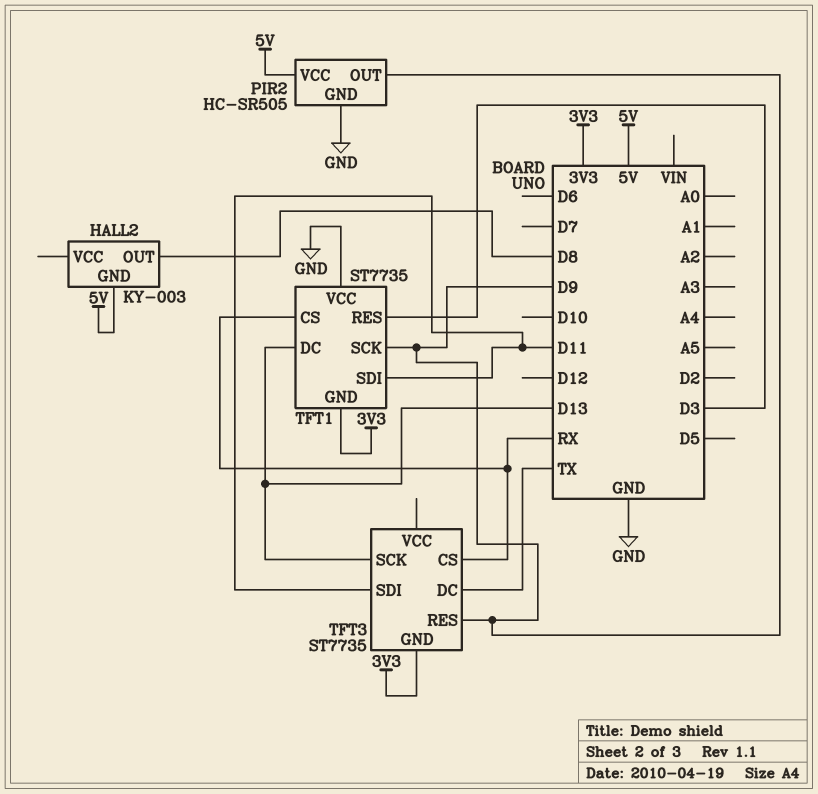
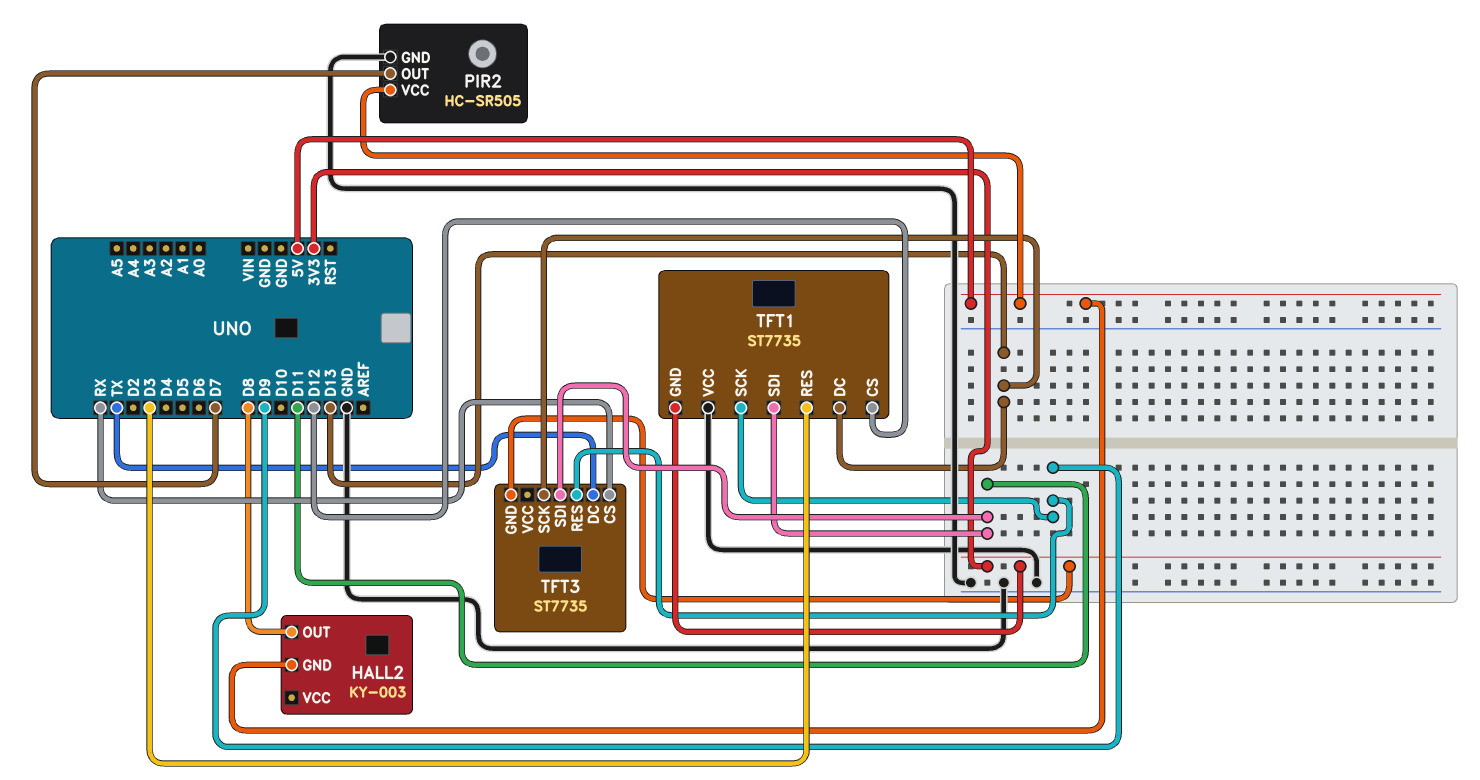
PIR2 pin OUT: D9 -> D7
TFT1 pin CS: RX -> D12

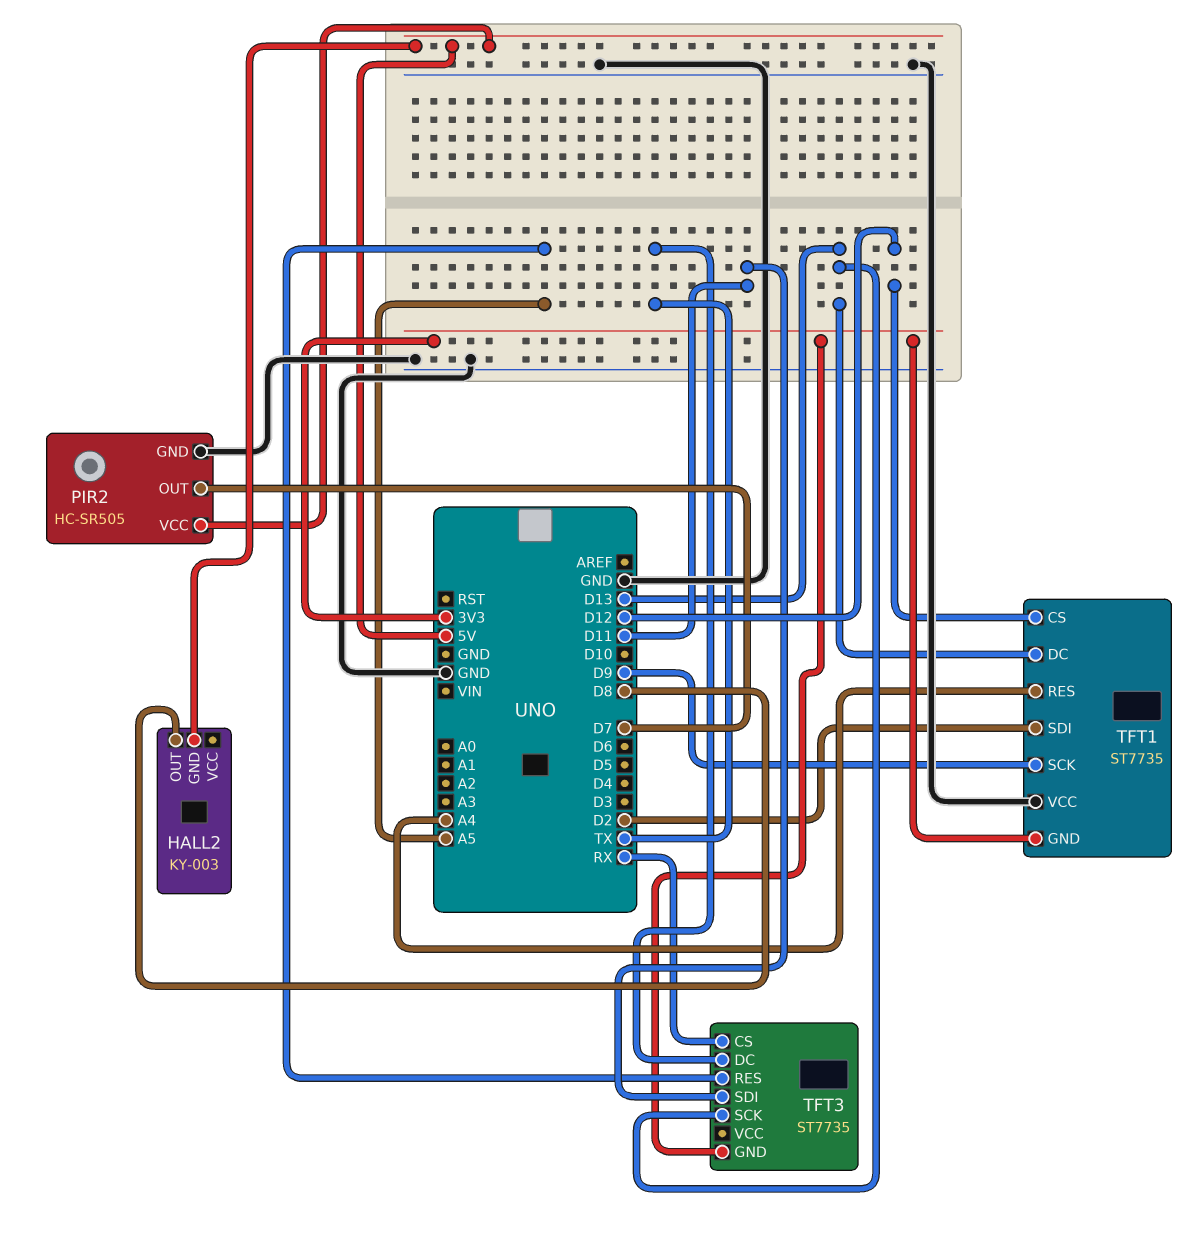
TFT1 pin RES: D3 -> A4
TFT1 pin SDI: D11 -> D2
TFT3 pin RES: D9 -> A5

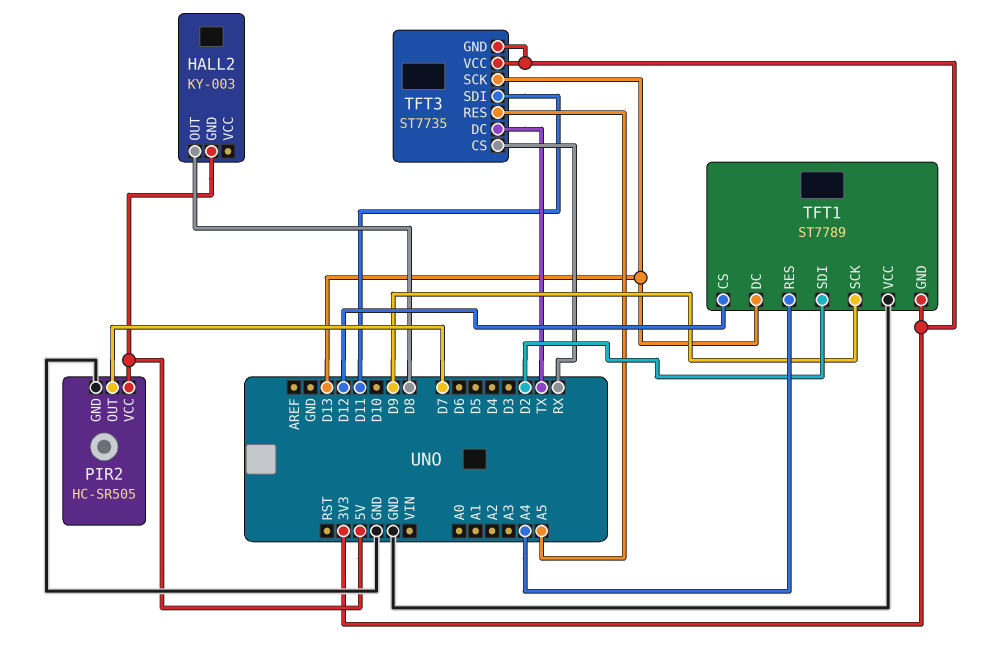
TFT1: ST7735 -> ST7789
TFT3 pin VCC: none -> 3V3

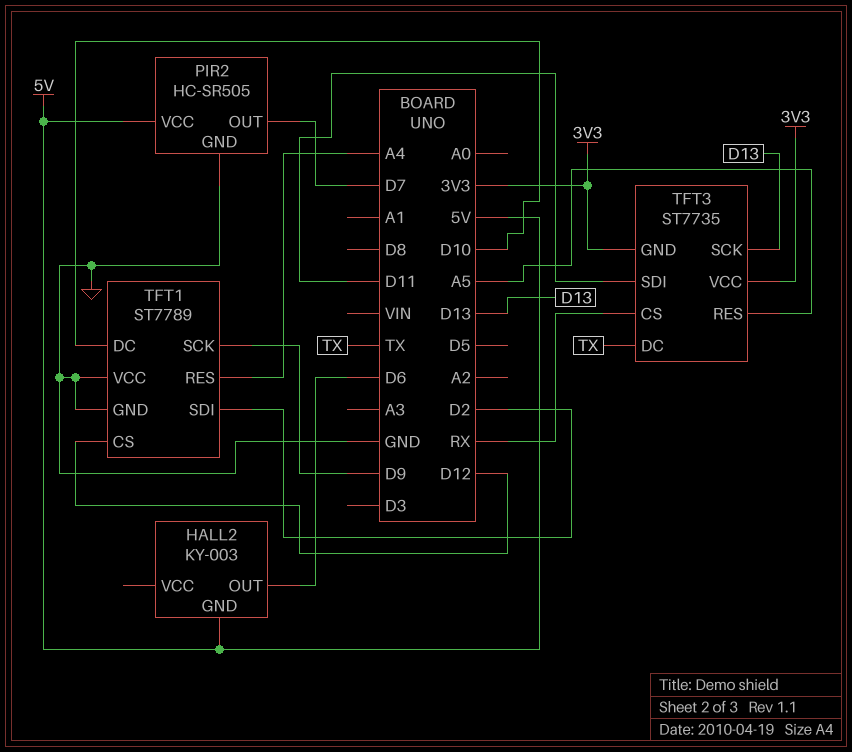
HALL2 pin OUT: D8 -> D6
TFT1 pin DC: D13 -> D10
TFT1 pin GND: 3V3 -> GND

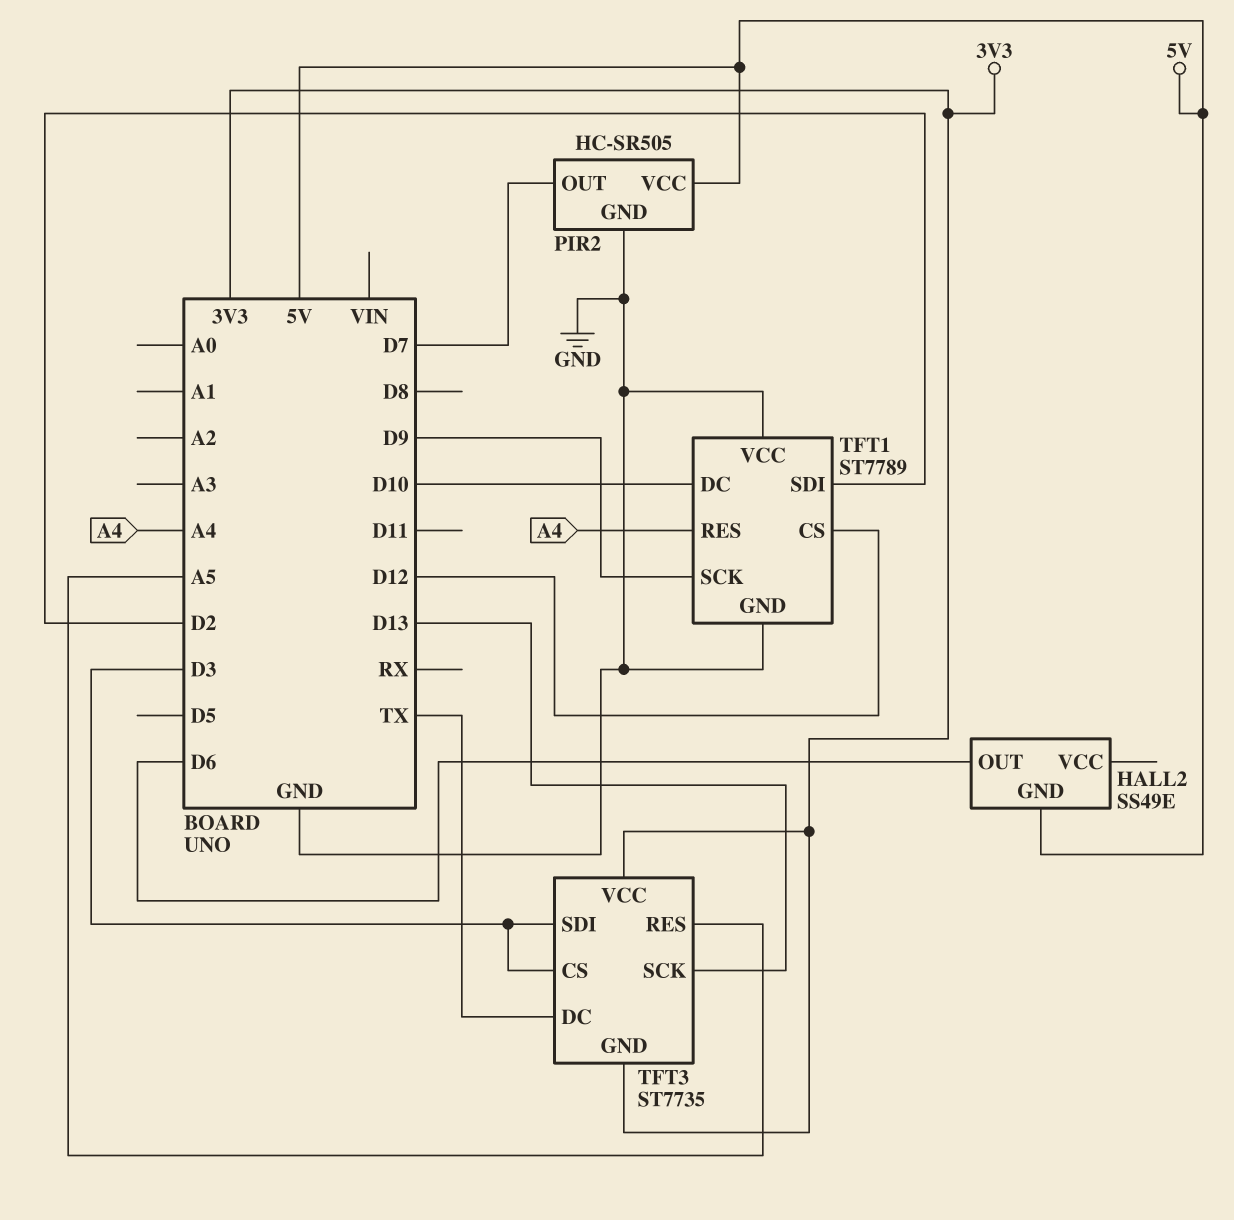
HALL2: KY-003 -> SS49E
TFT3 pin CS: RX -> D3
TFT3 pin SDI: D11 -> D3

